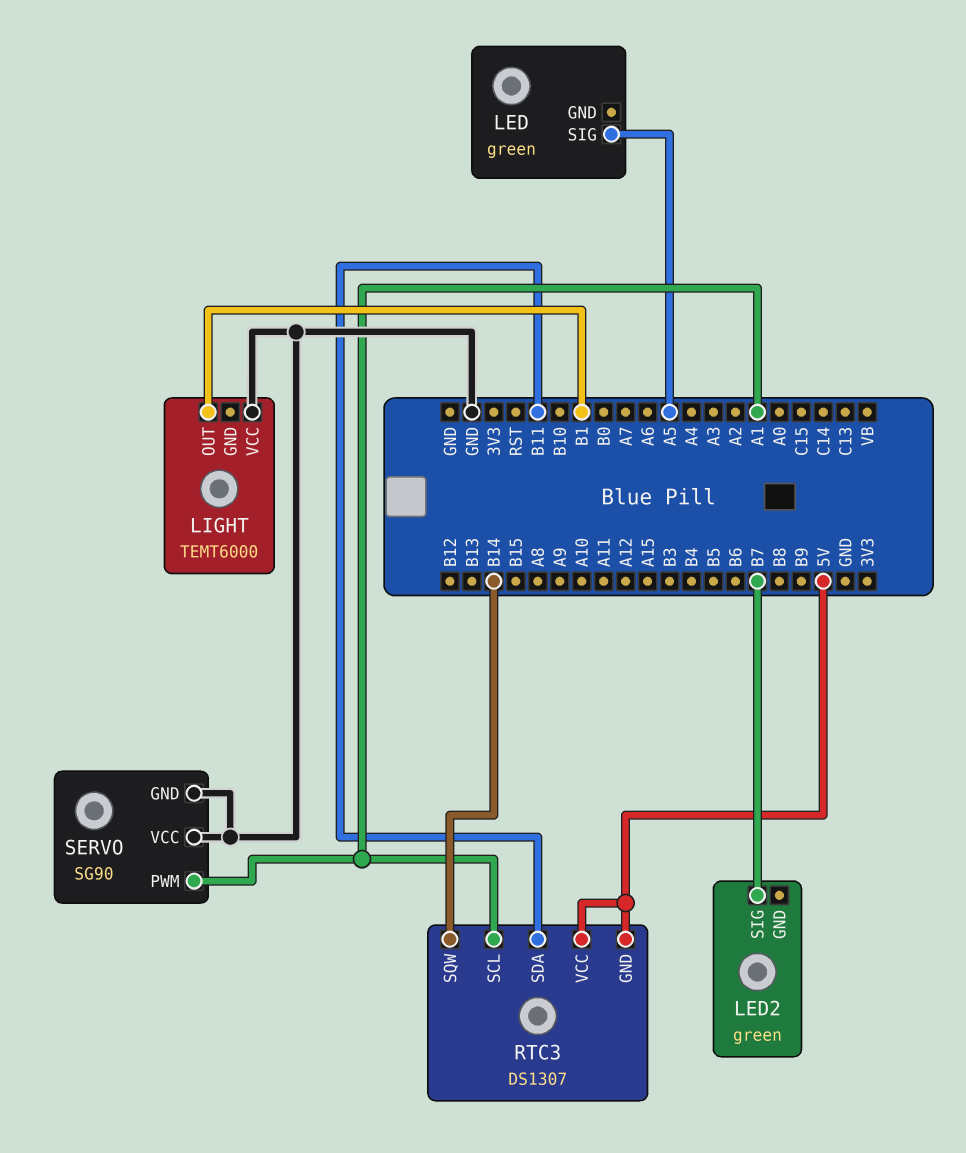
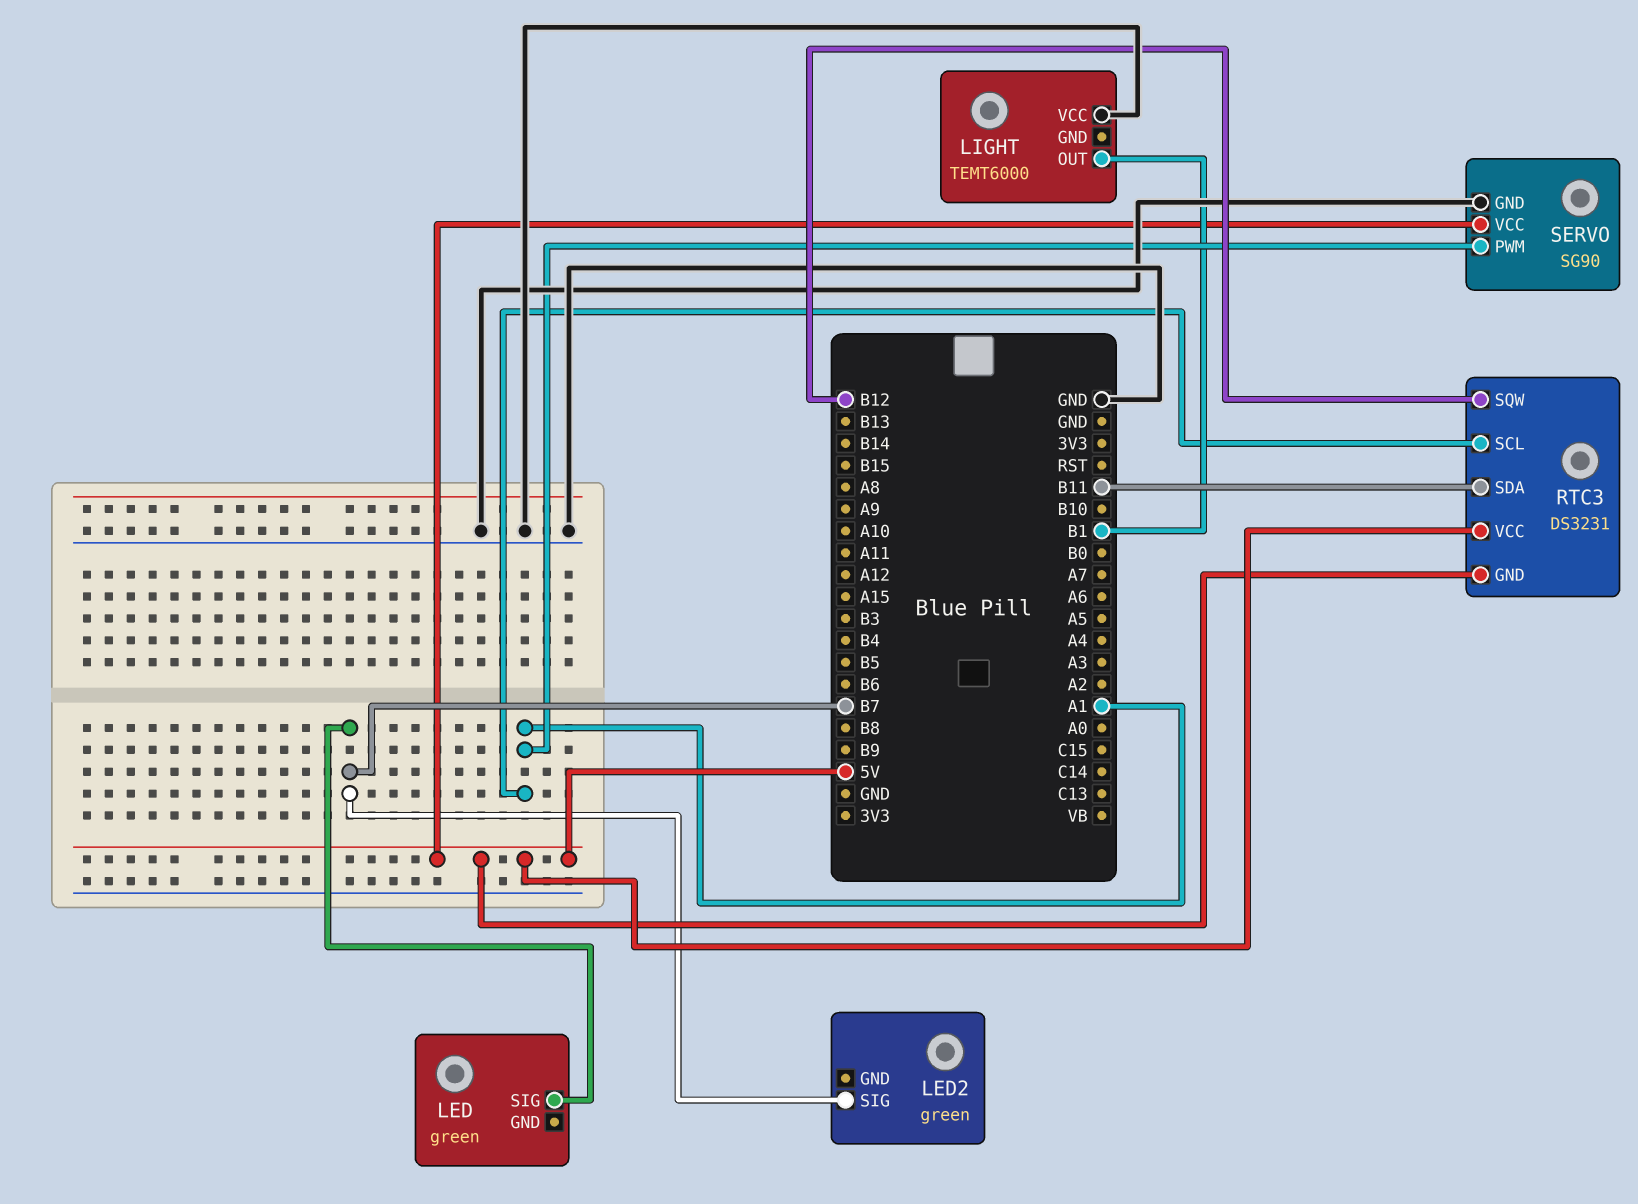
LED pin SIG: A5 -> B7
RTC3: DS1307 -> DS3231
RTC3 pin SQW: B14 -> B12
SERVO pin VCC: GND -> 5V

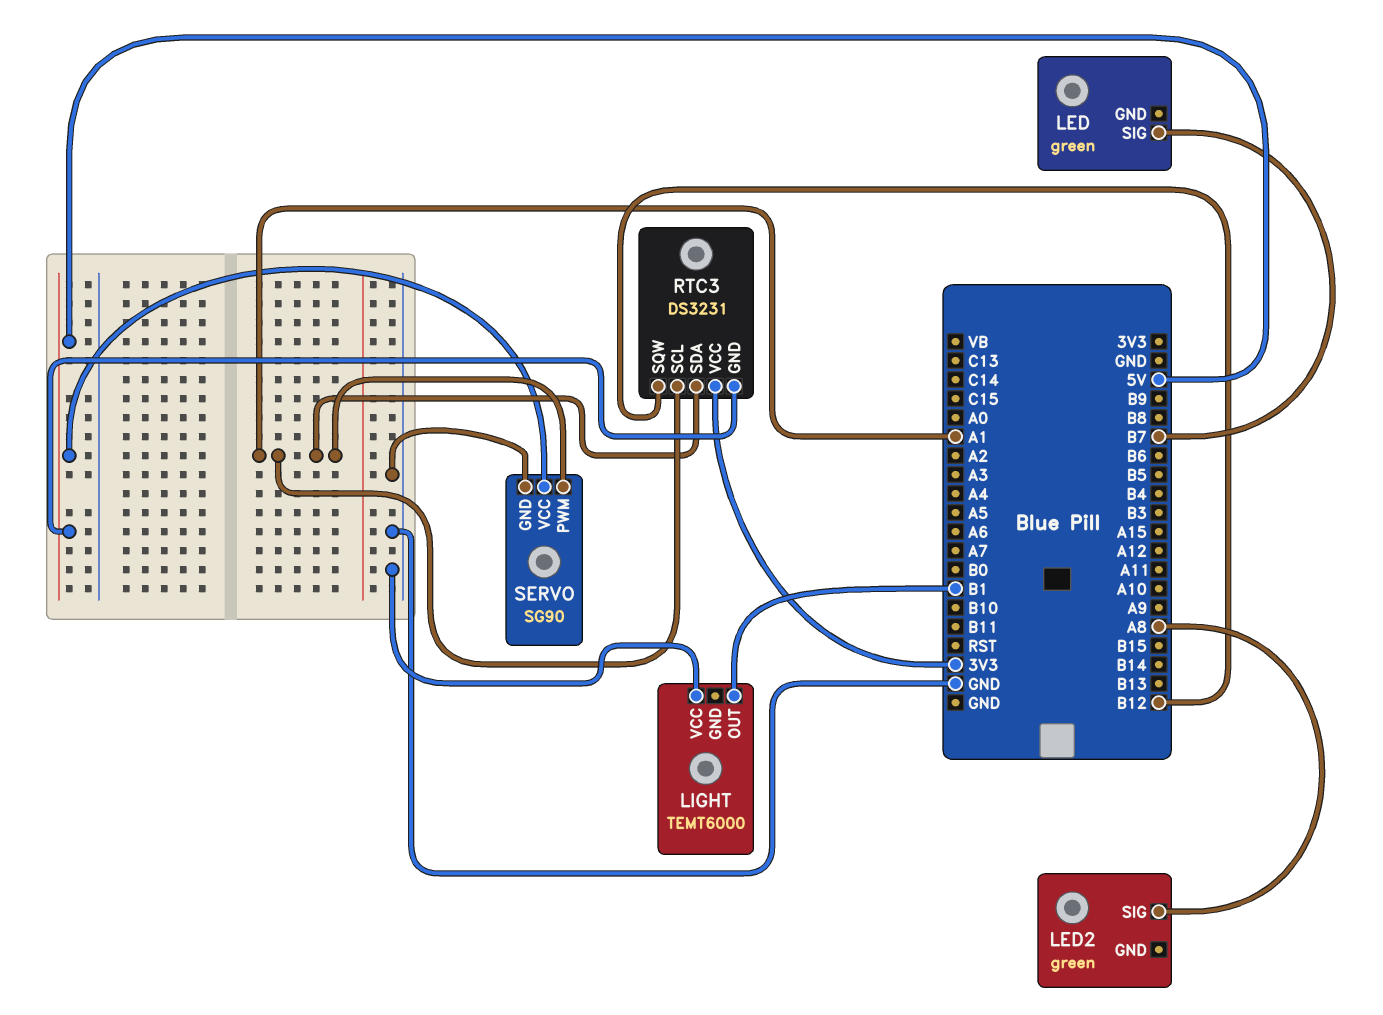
LED2 pin SIG: B7 -> A8
RTC3 pin SDA: B11 -> A1
RTC3 pin VCC: 5V -> 3V3

